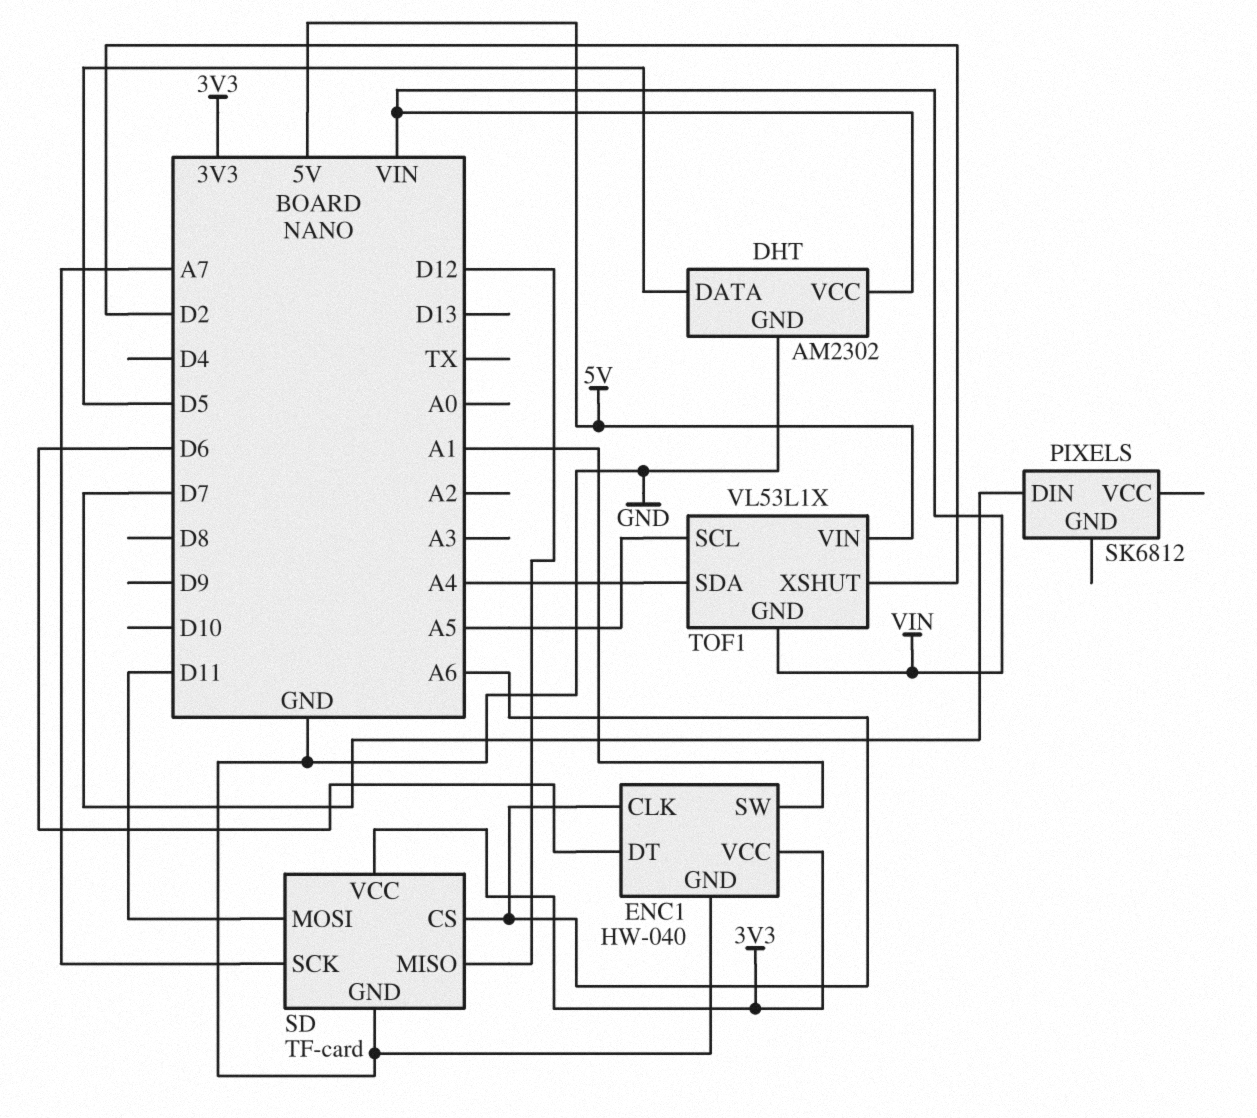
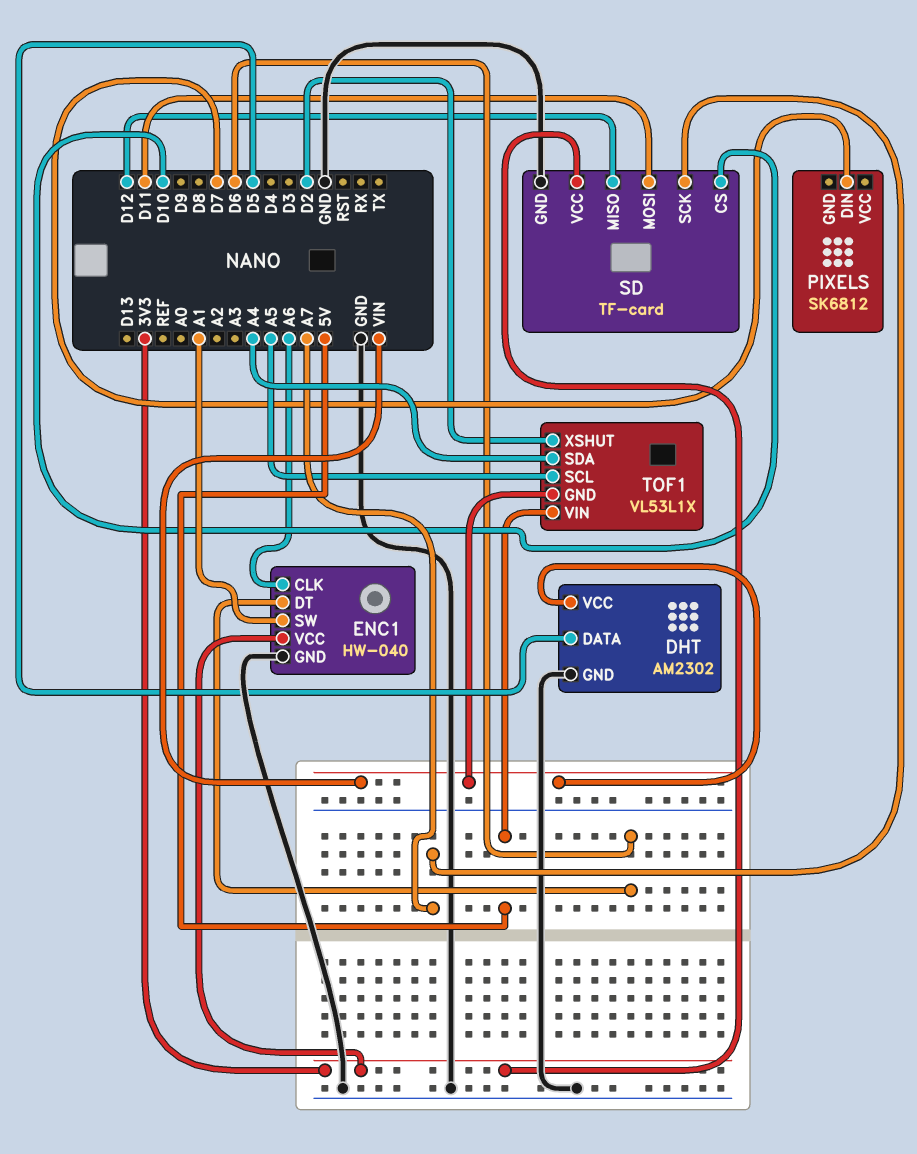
SD pin CS: A6 -> D10

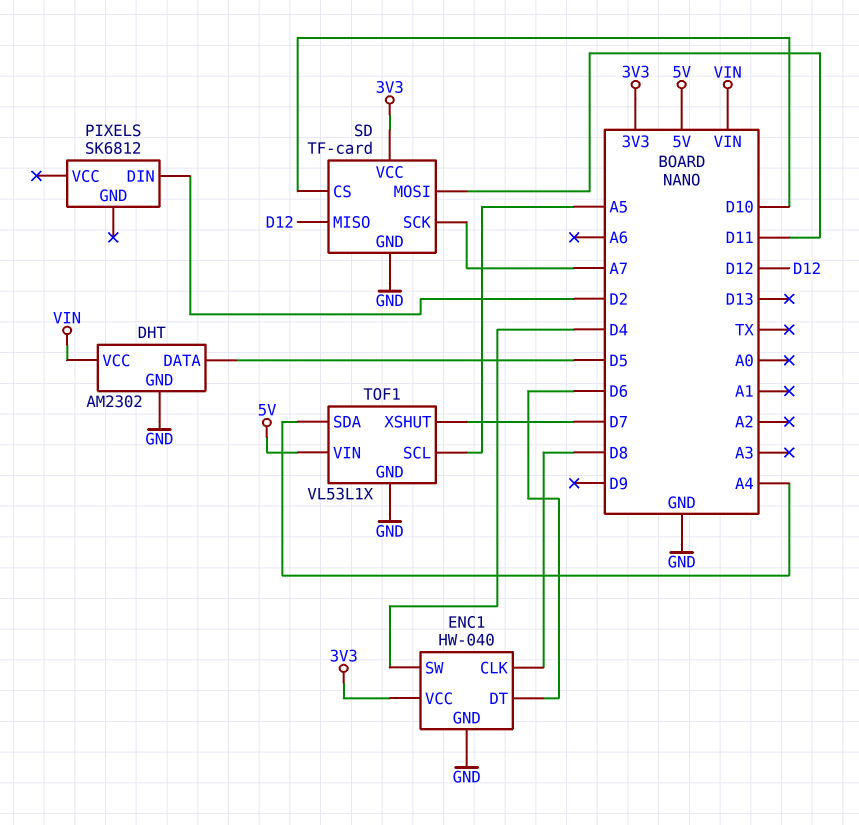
ENC1 pin CLK: A6 -> D8
ENC1 pin SW: A1 -> D4
PIXELS pin DIN: D7 -> D2
TOF1 pin GND: VIN -> GND
TOF1 pin XSHUT: D2 -> D7

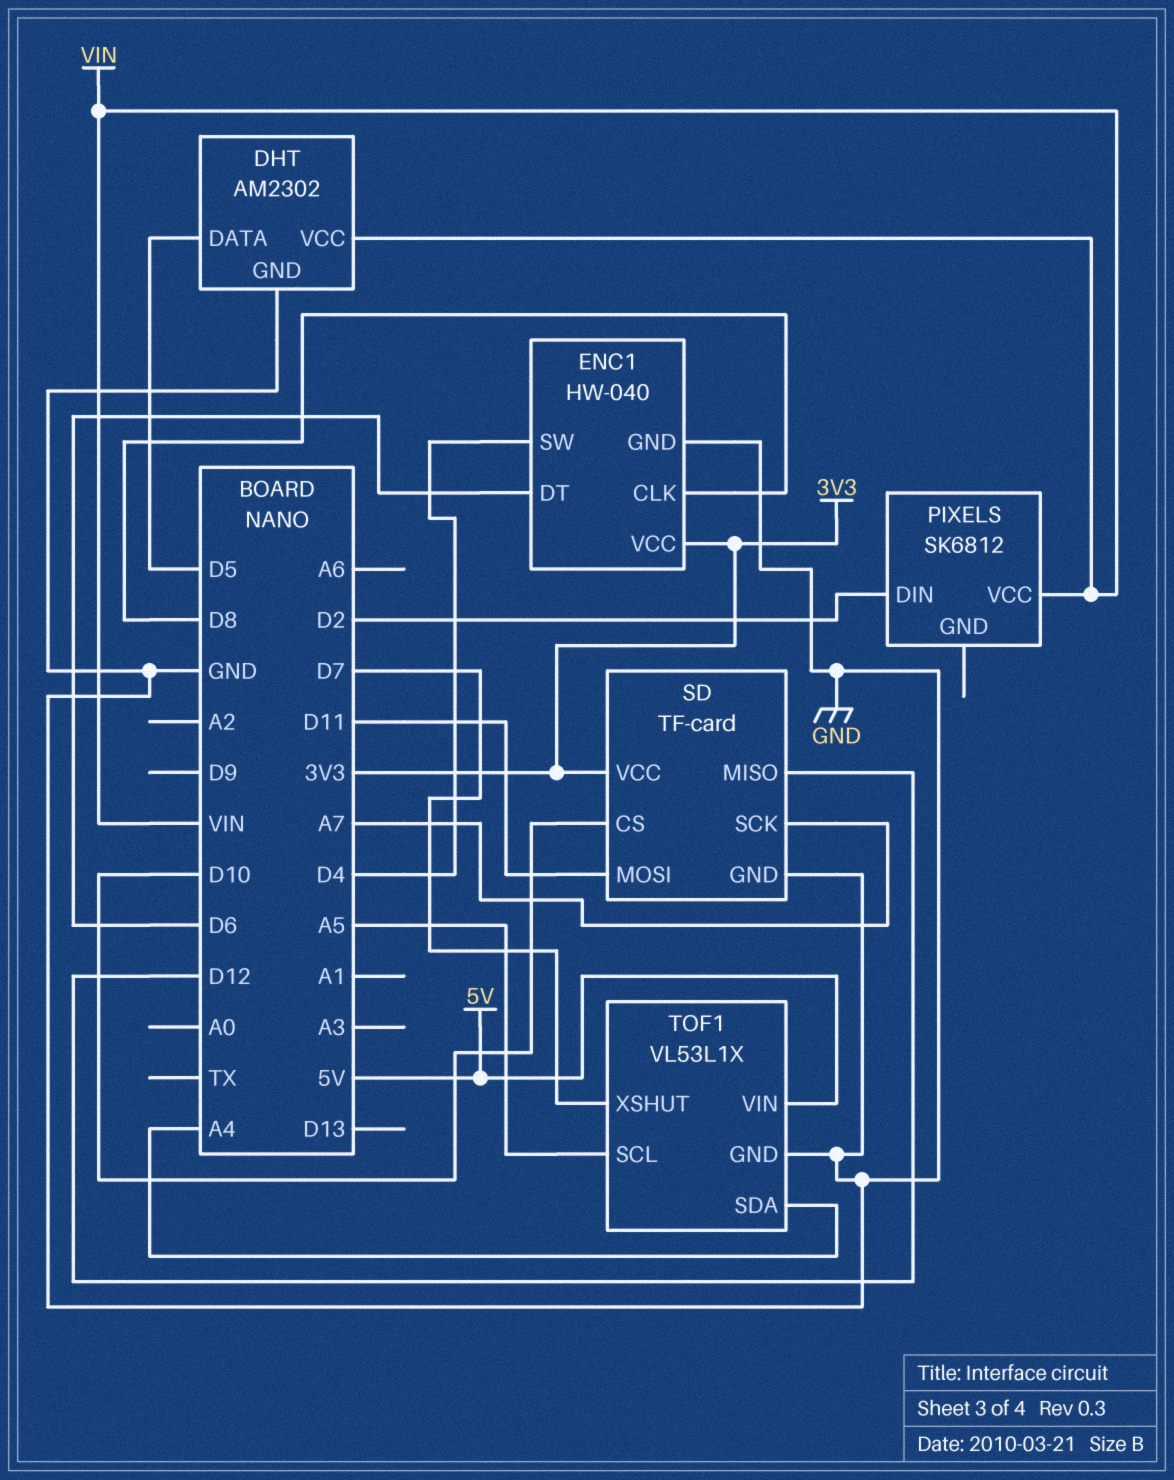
PIXELS pin VCC: none -> VIN

